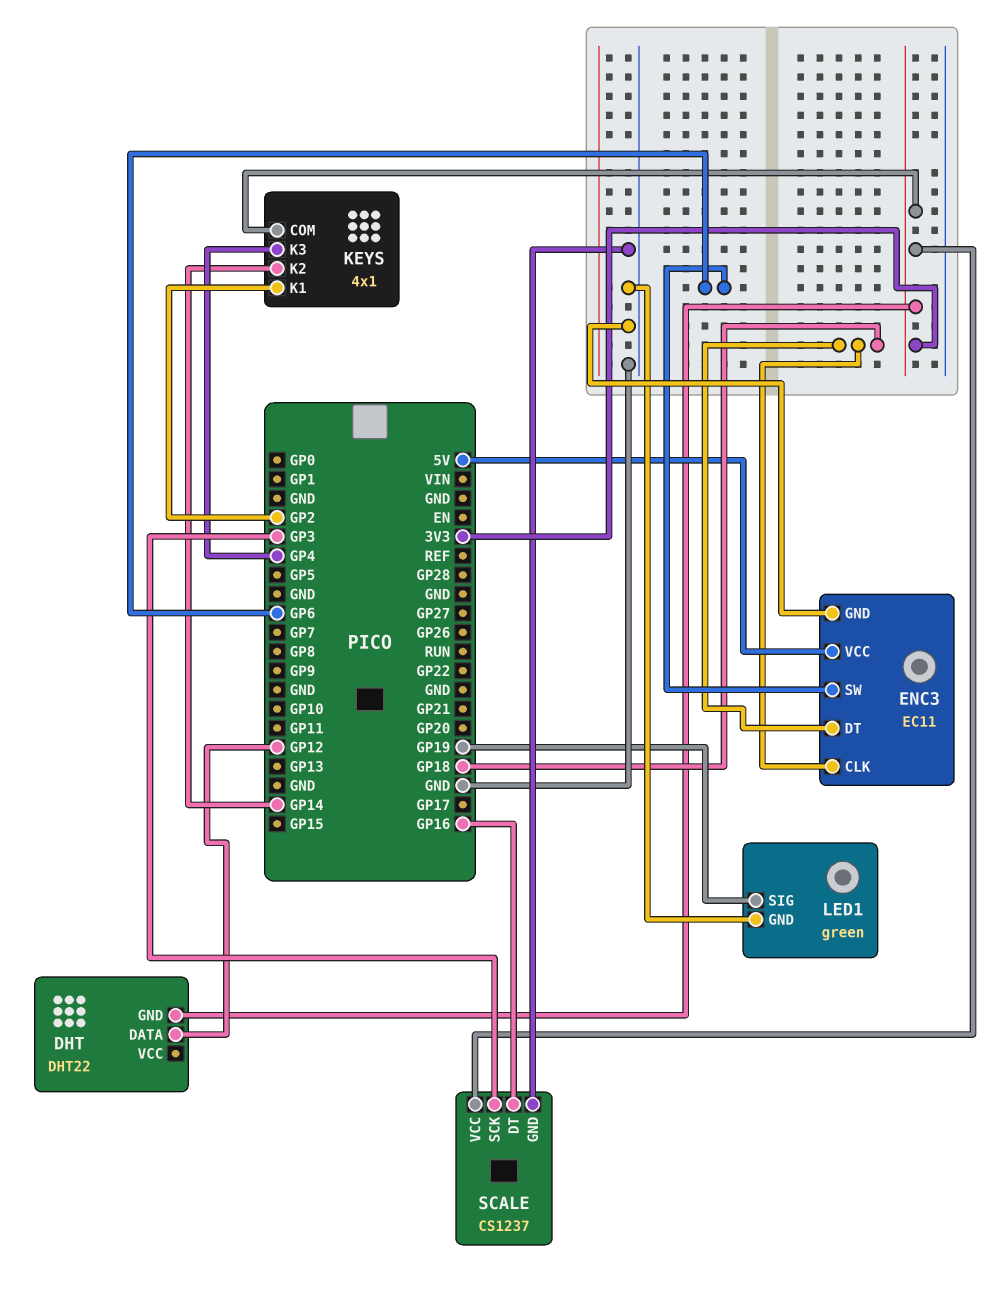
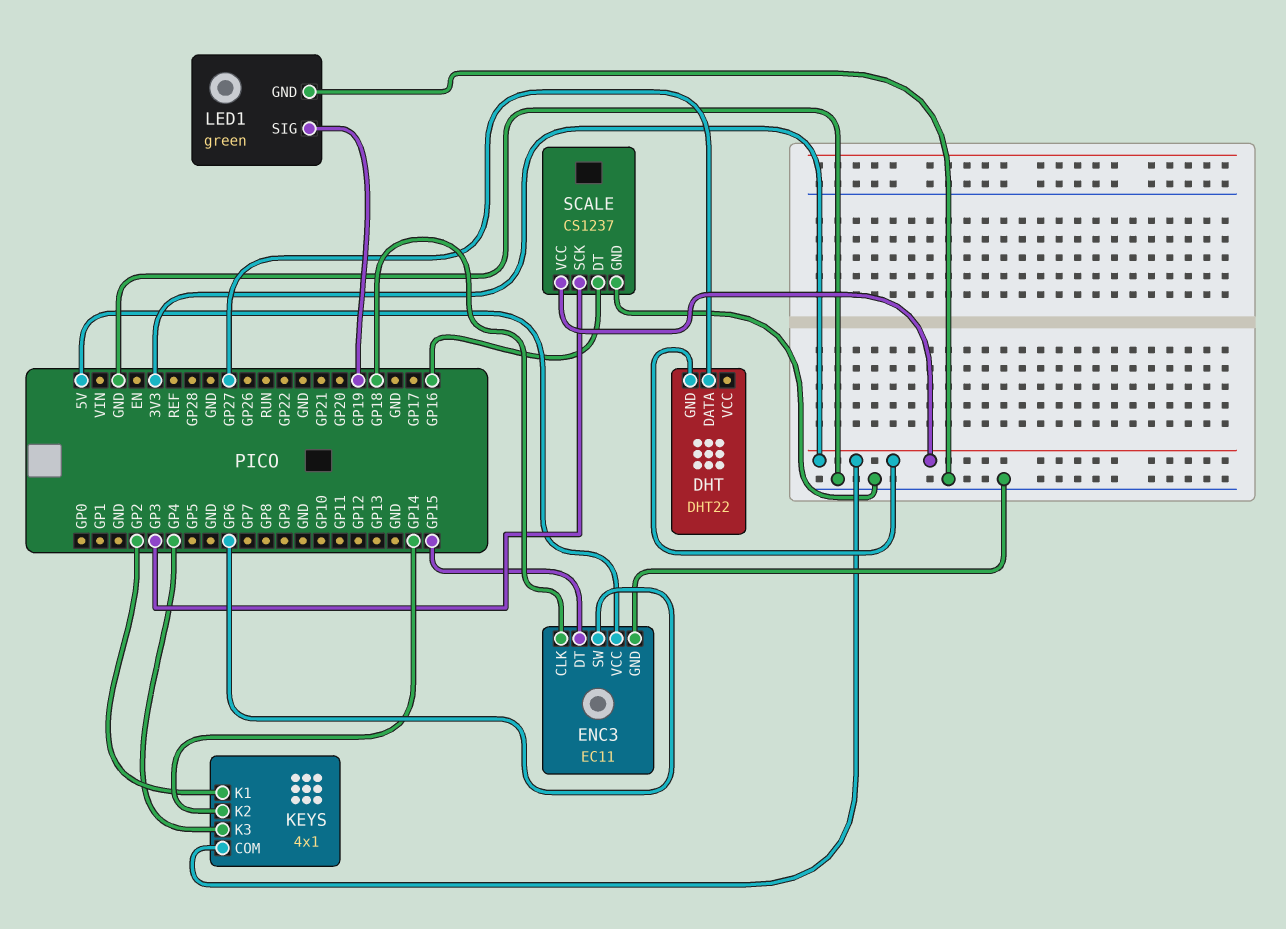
DHT pin DATA: GP12 -> GP27
ENC3 pin DT: GP18 -> GP15

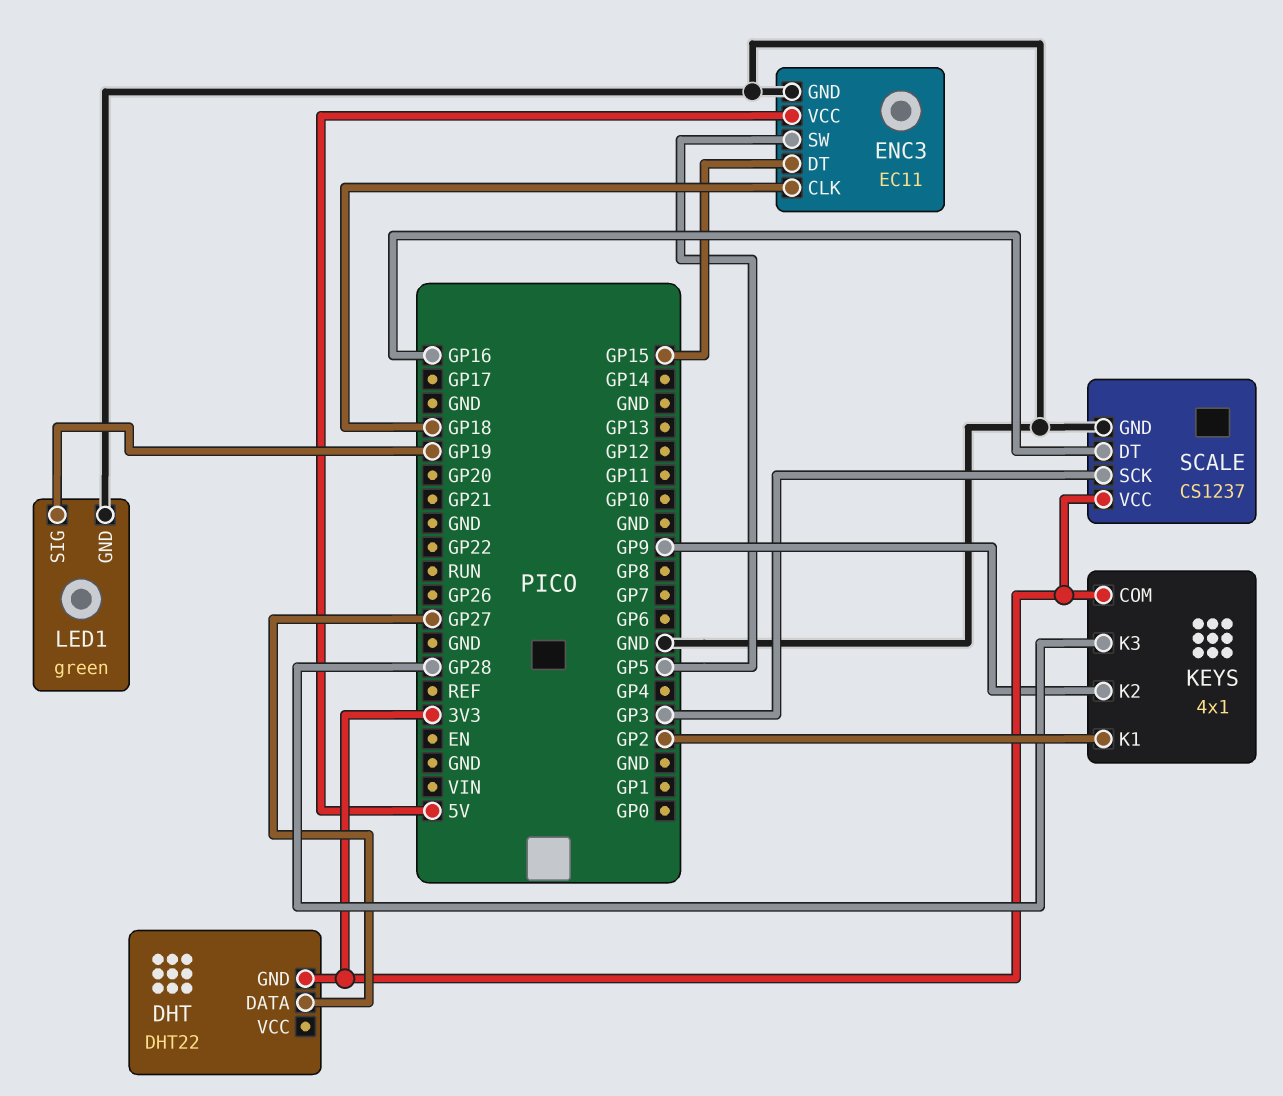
ENC3 pin SW: GP6 -> GP5
KEYS pin K2: GP14 -> GP9
KEYS pin K3: GP4 -> GP28

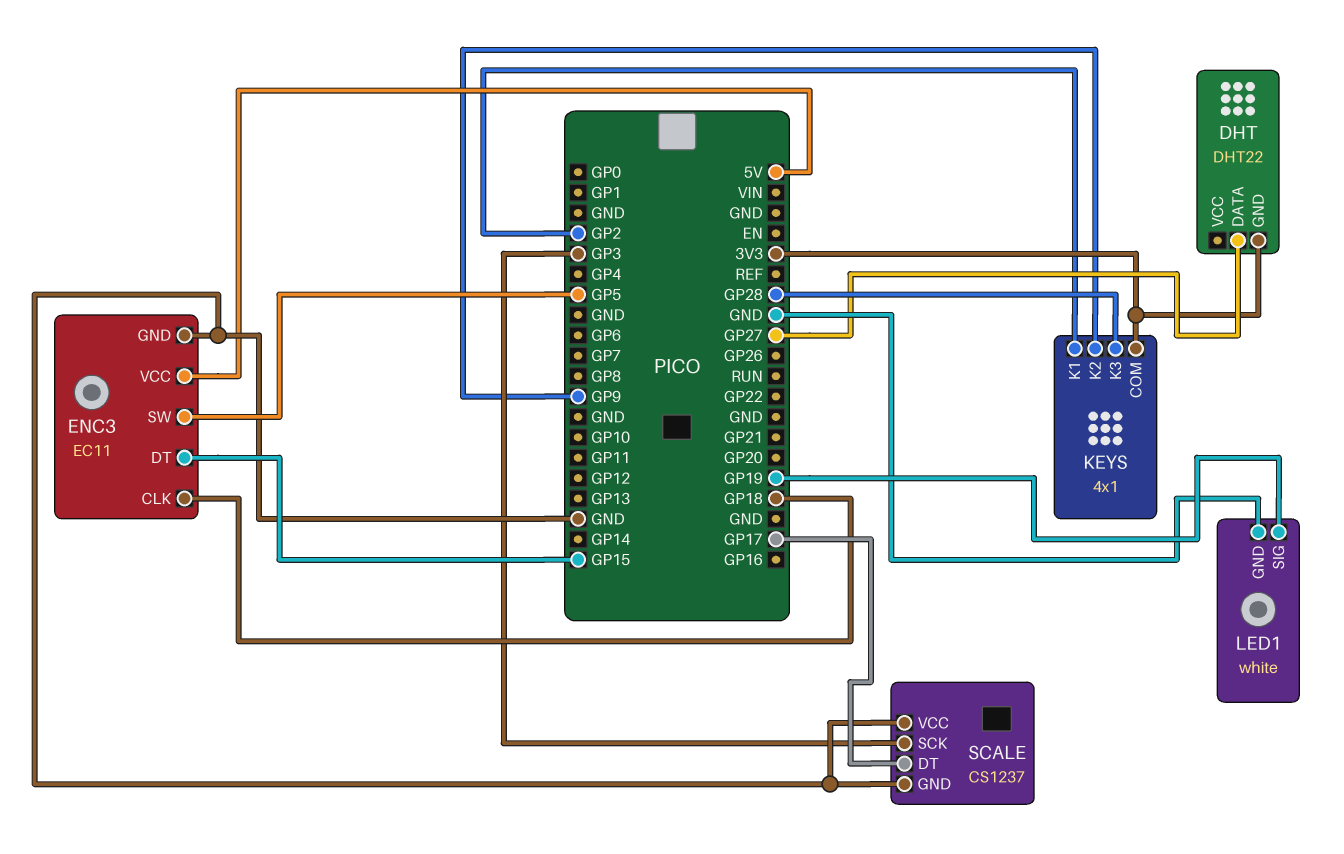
LED1: green -> white
SCALE pin DT: GP16 -> GP17
SCALE pin VCC: 3V3 -> GND

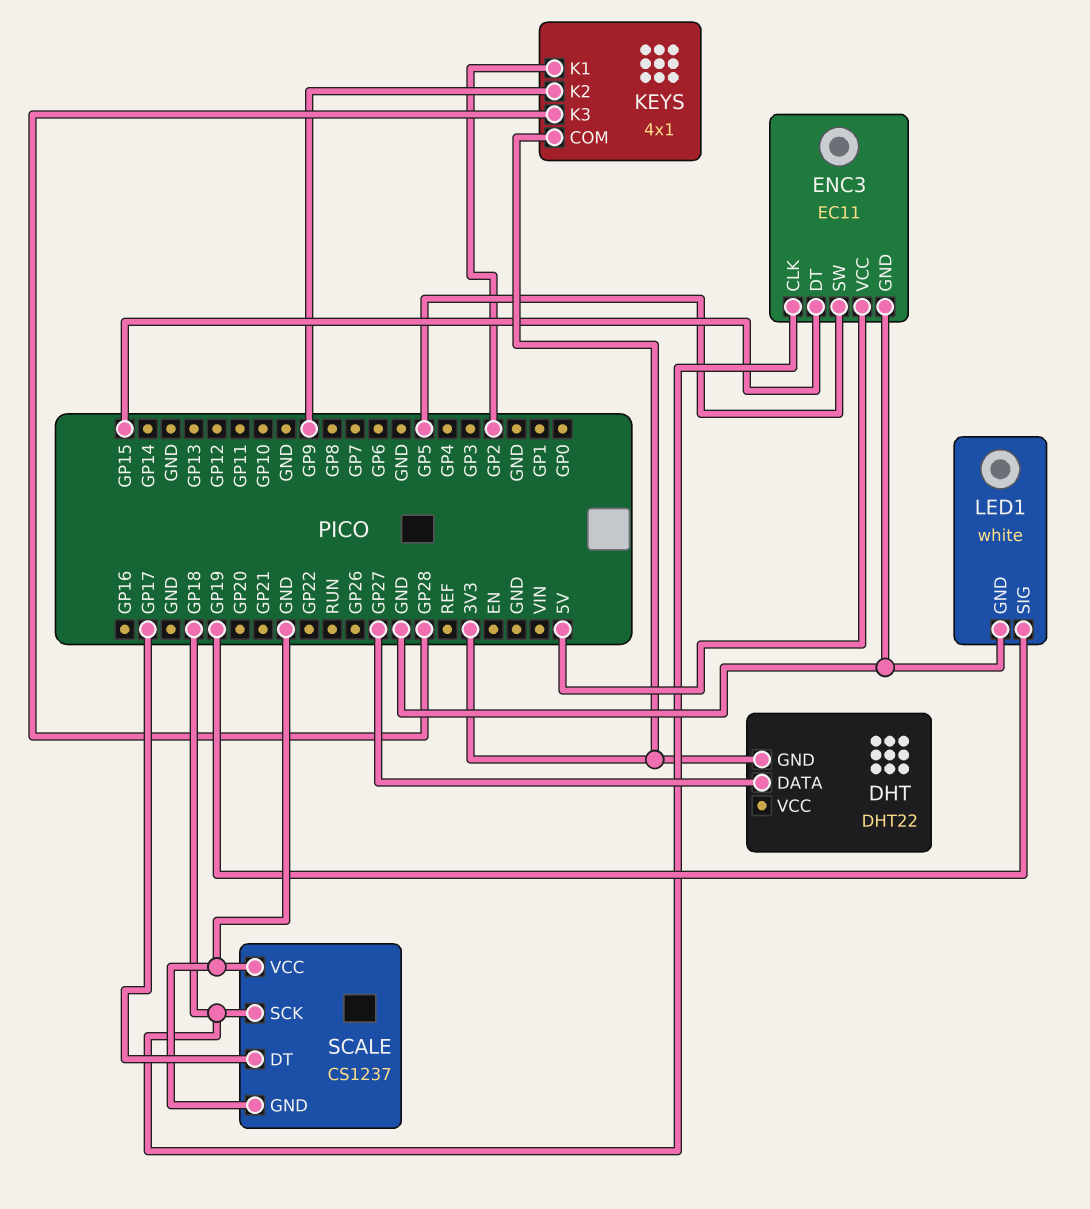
SCALE pin SCK: GP3 -> GP18

